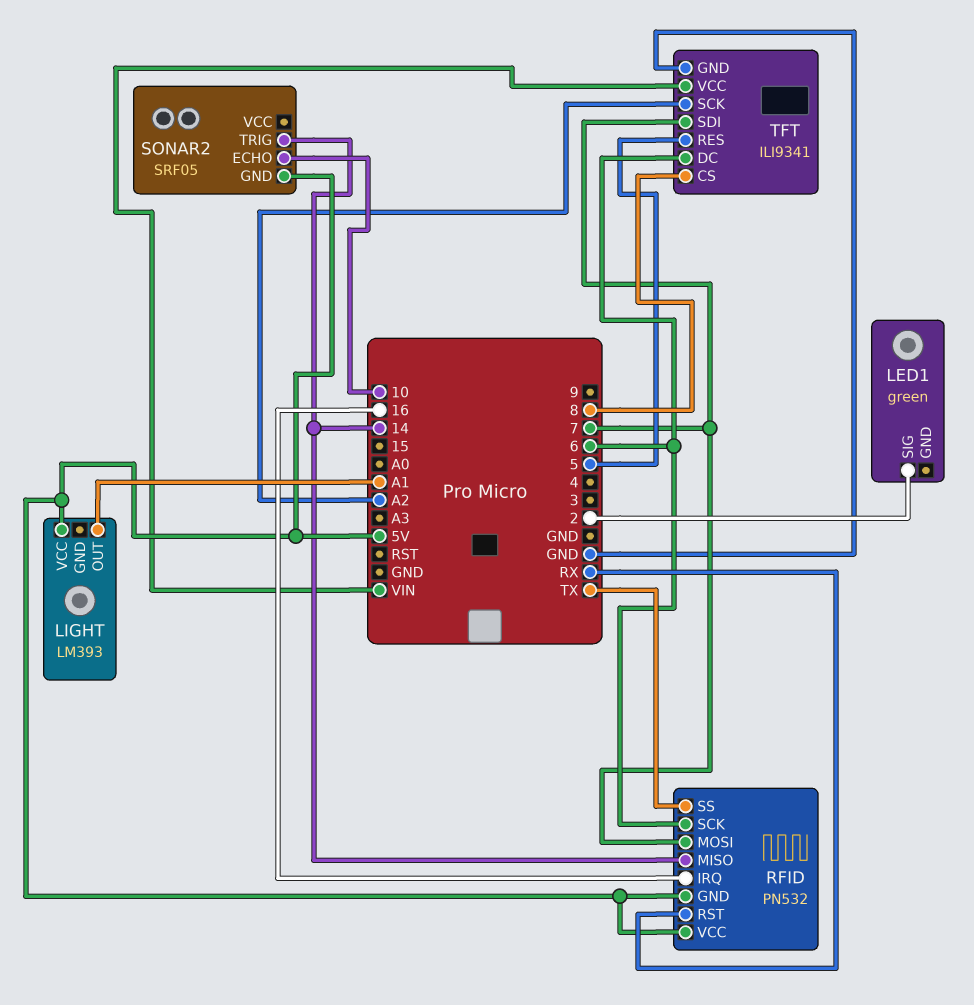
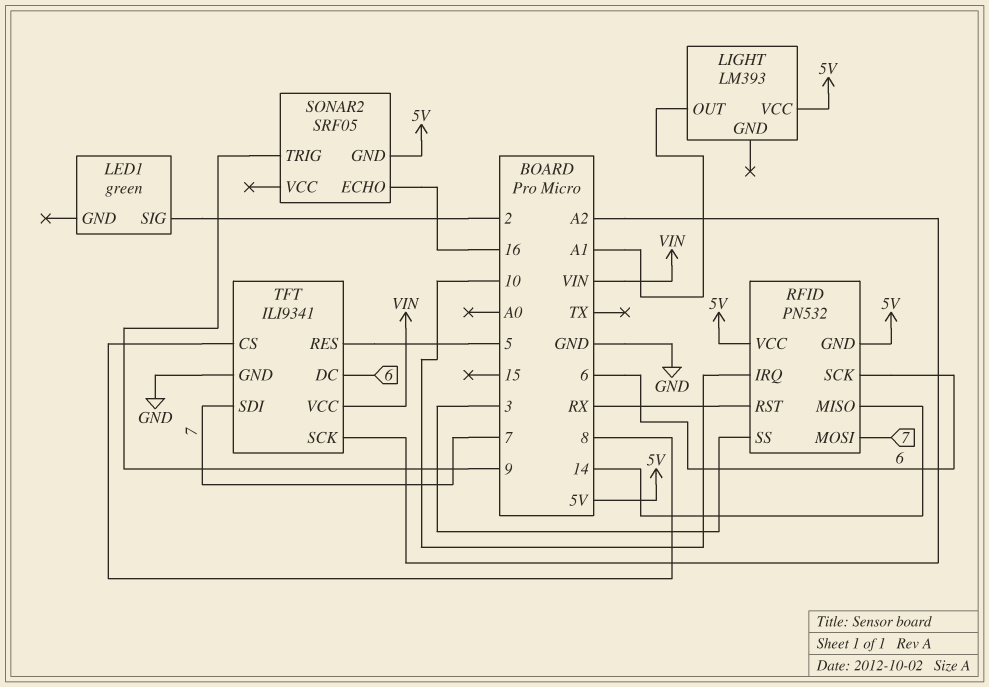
RFID pin IRQ: 16 -> 10
RFID pin SS: TX -> 3
SONAR2 pin ECHO: 10 -> 16
SONAR2 pin TRIG: 14 -> 9

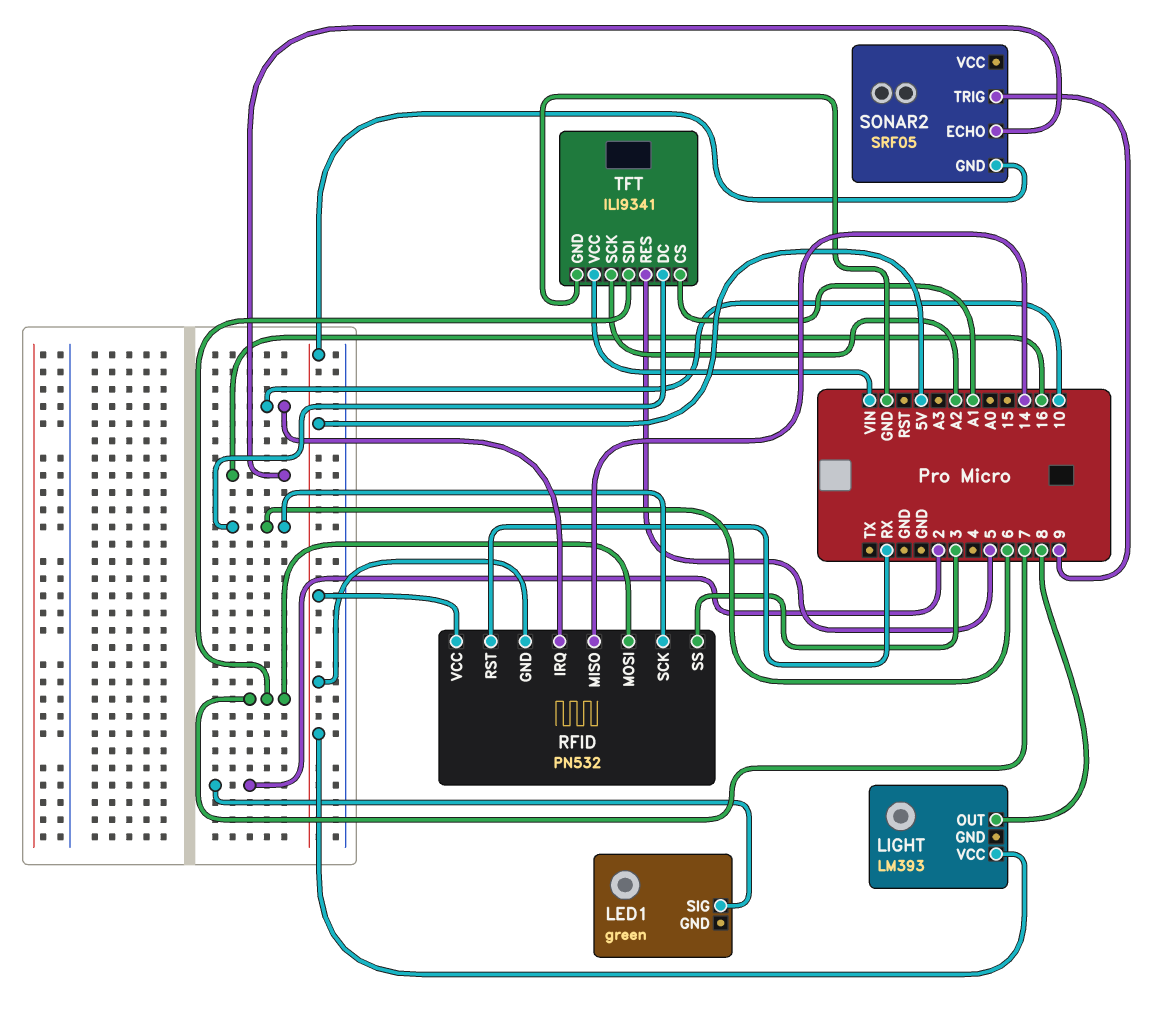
LIGHT pin OUT: A1 -> 8
TFT pin CS: 8 -> A1

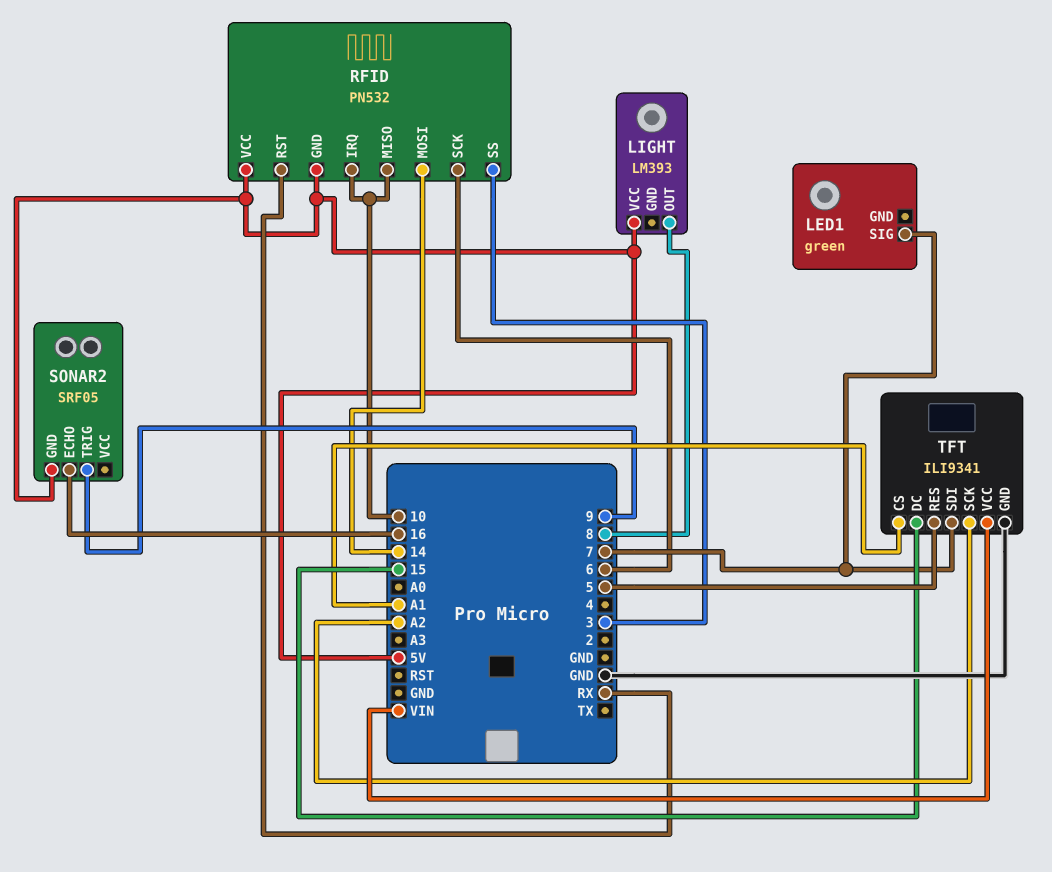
LED1 pin SIG: 2 -> 7
RFID pin MISO: 14 -> 10
RFID pin MOSI: 7 -> 14
TFT pin DC: 6 -> 15

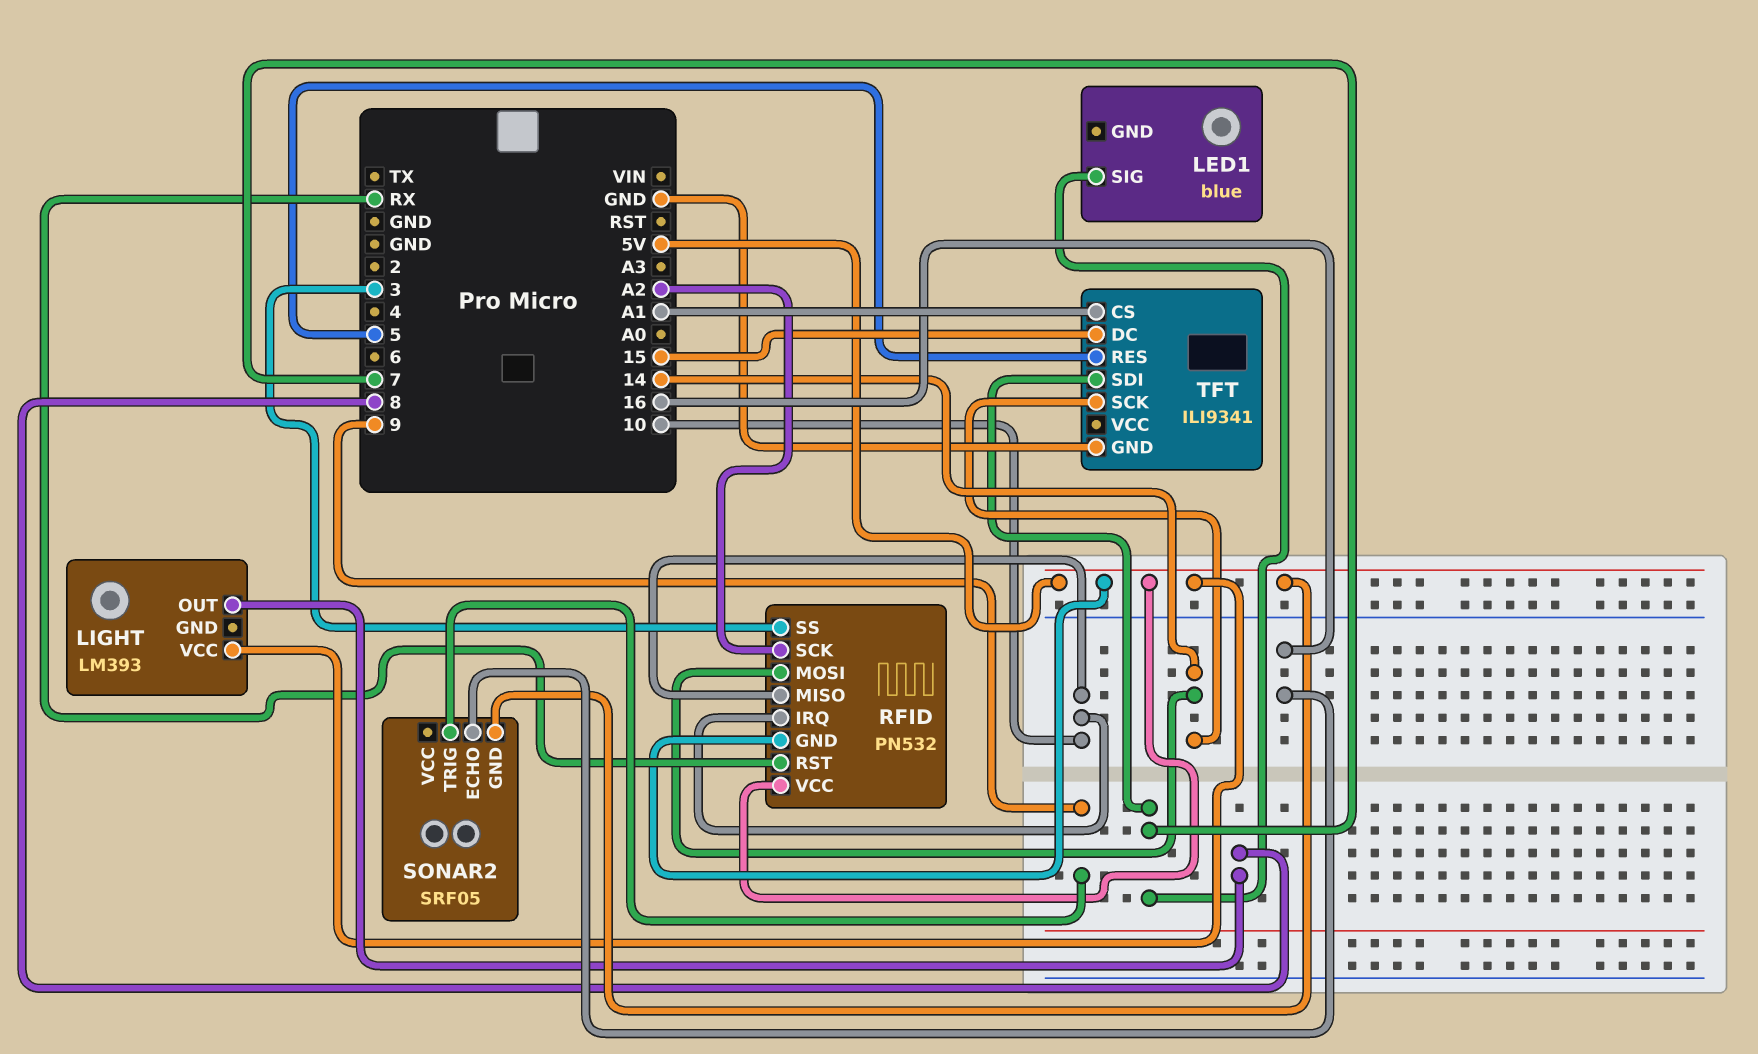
LED1: green -> blue
RFID pin SCK: 6 -> A2
TFT pin SCK: A2 -> 14
TFT pin VCC: VIN -> none

